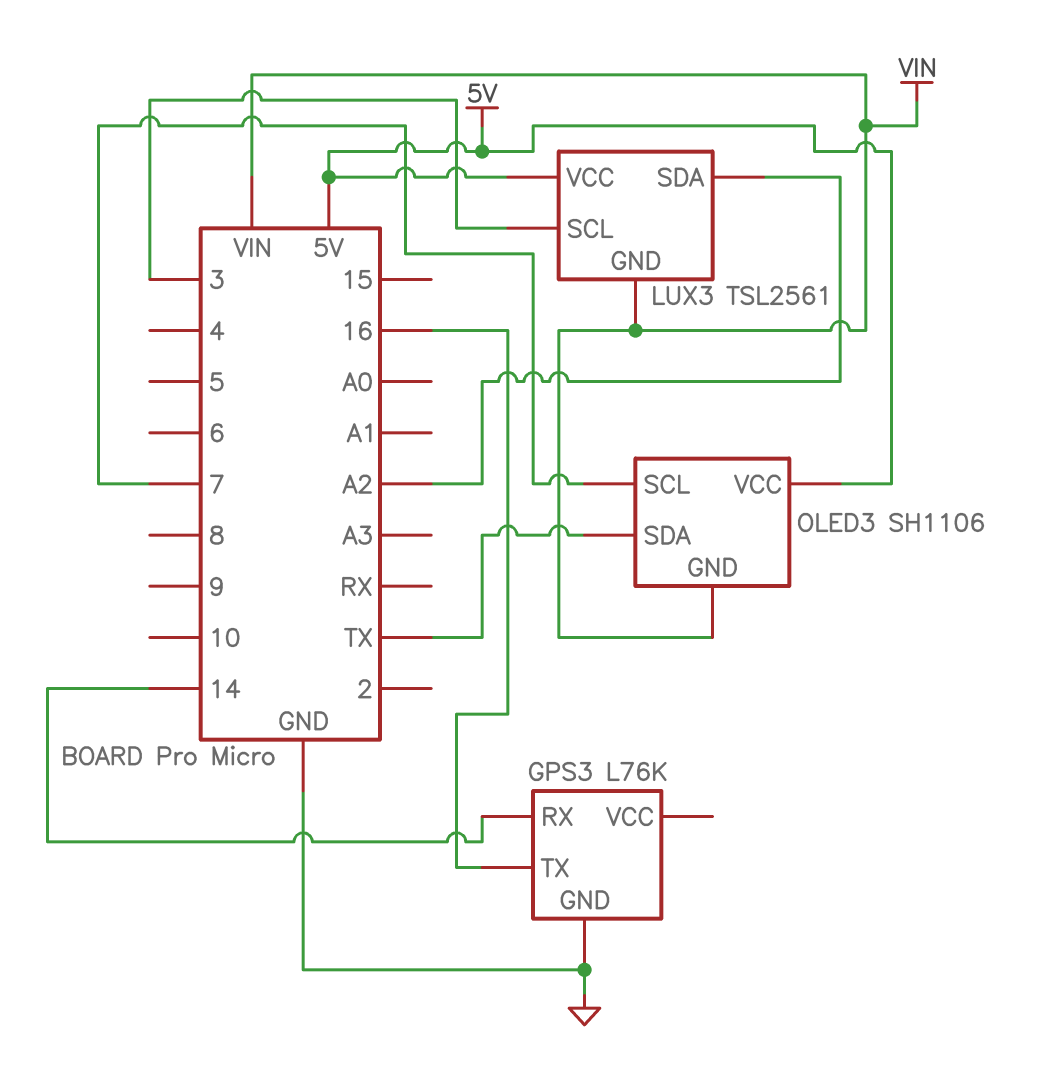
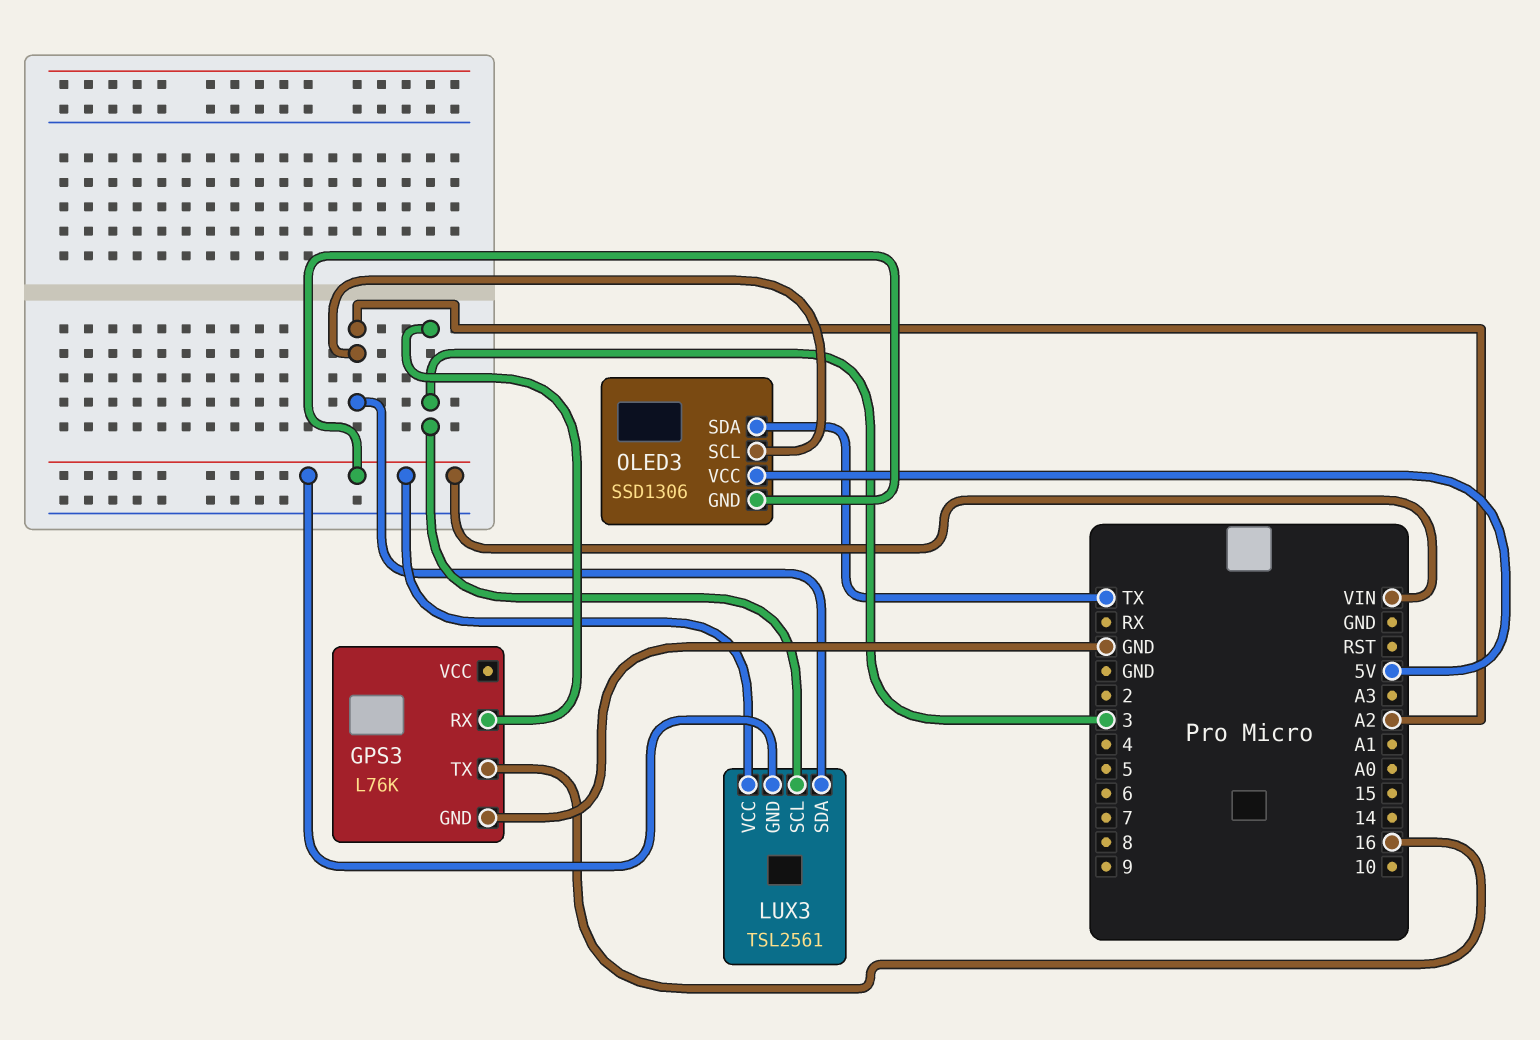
GPS3 pin RX: 14 -> 3
LUX3 pin VCC: 5V -> VIN
OLED3: SH1106 -> SSD1306
OLED3 pin SCL: 7 -> A2

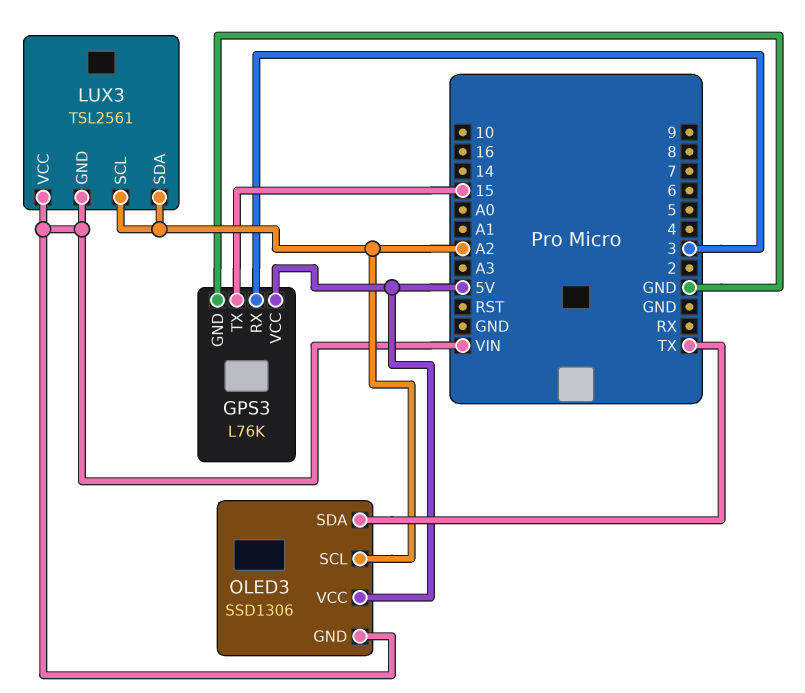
GPS3 pin TX: 16 -> 15
GPS3 pin VCC: none -> 5V
LUX3 pin SCL: 3 -> A2

